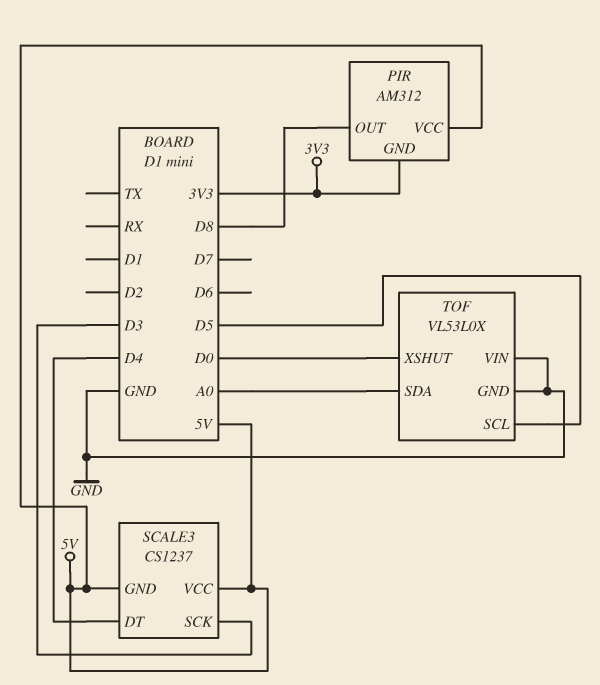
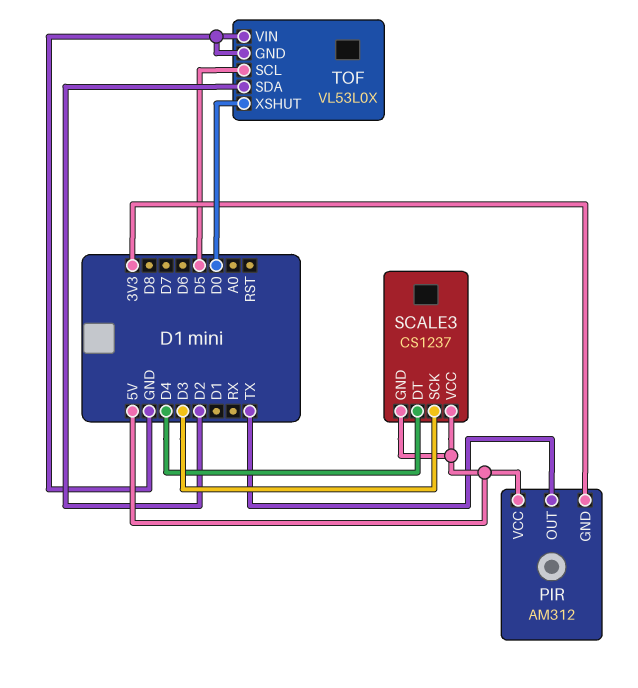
PIR pin OUT: D8 -> TX
TOF pin SDA: A0 -> D2

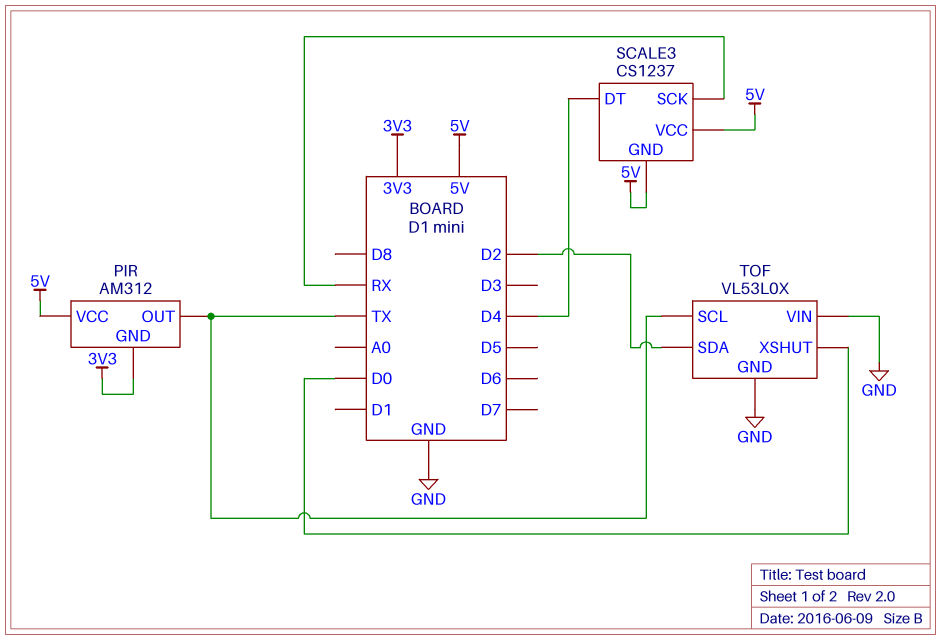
SCALE3 pin SCK: D3 -> RX
TOF pin SCL: D5 -> TX

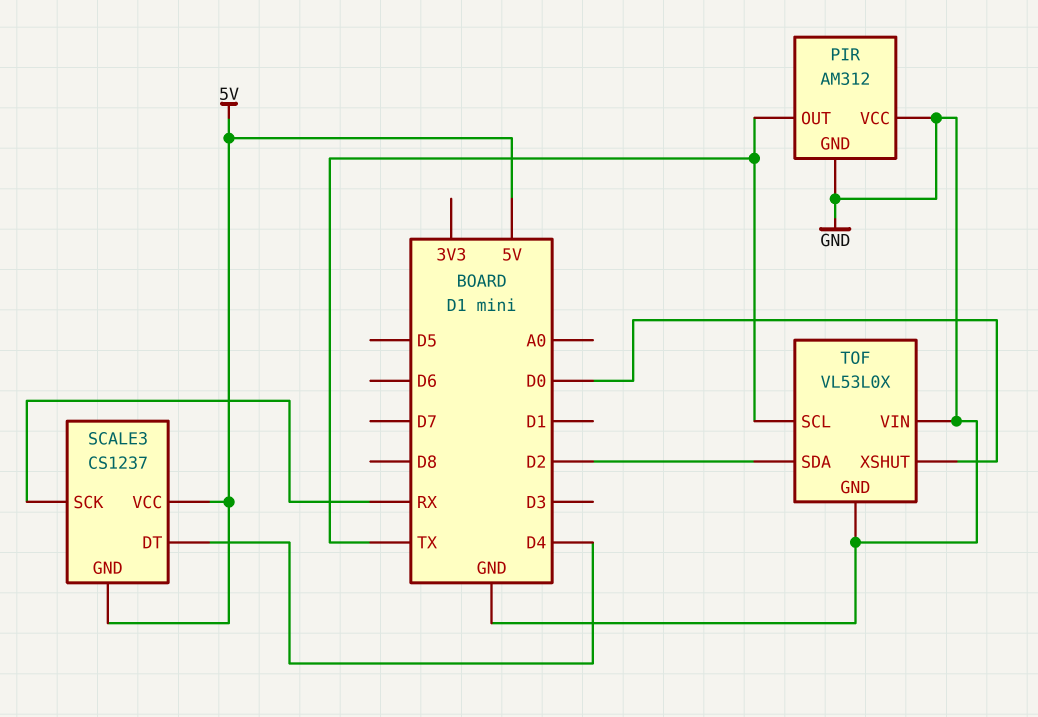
PIR pin GND: 3V3 -> GND
PIR pin VCC: 5V -> GND

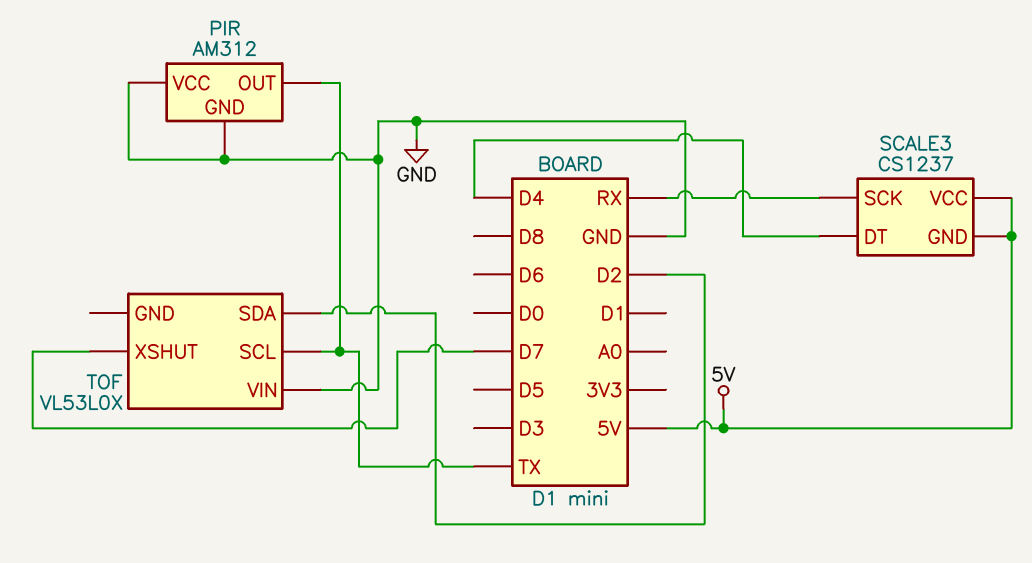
TOF pin GND: GND -> none
TOF pin XSHUT: D0 -> D7

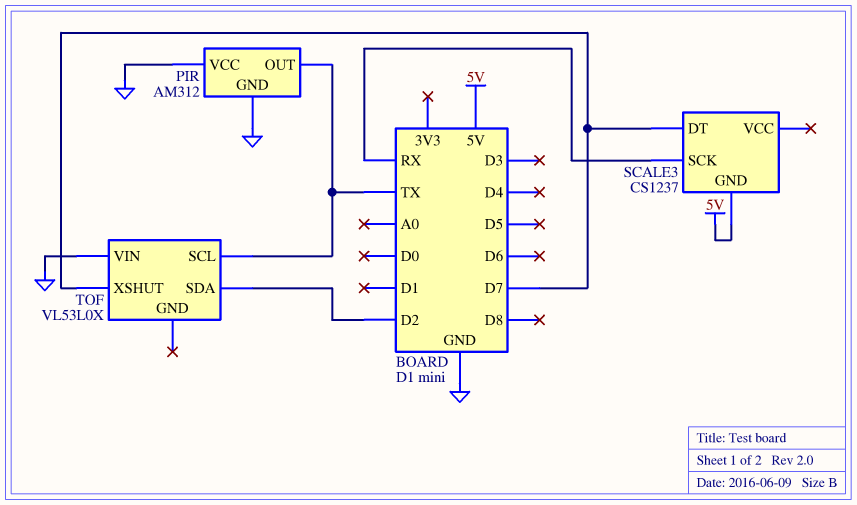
SCALE3 pin DT: D4 -> D7
SCALE3 pin VCC: 5V -> none

